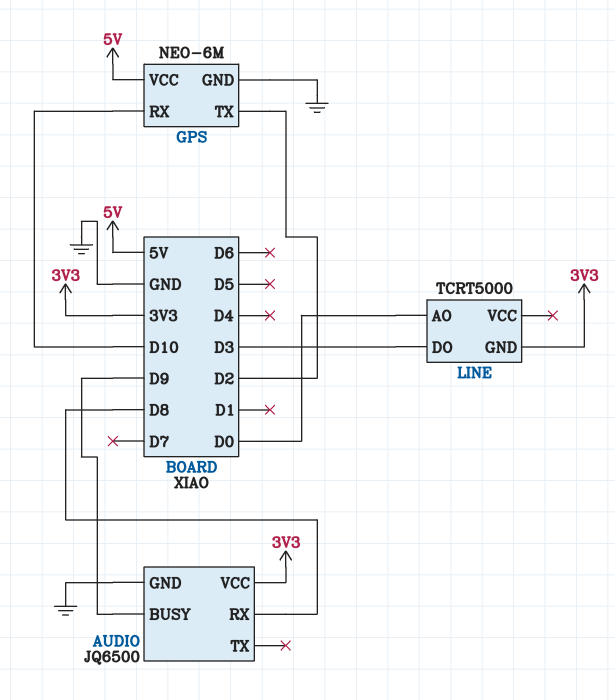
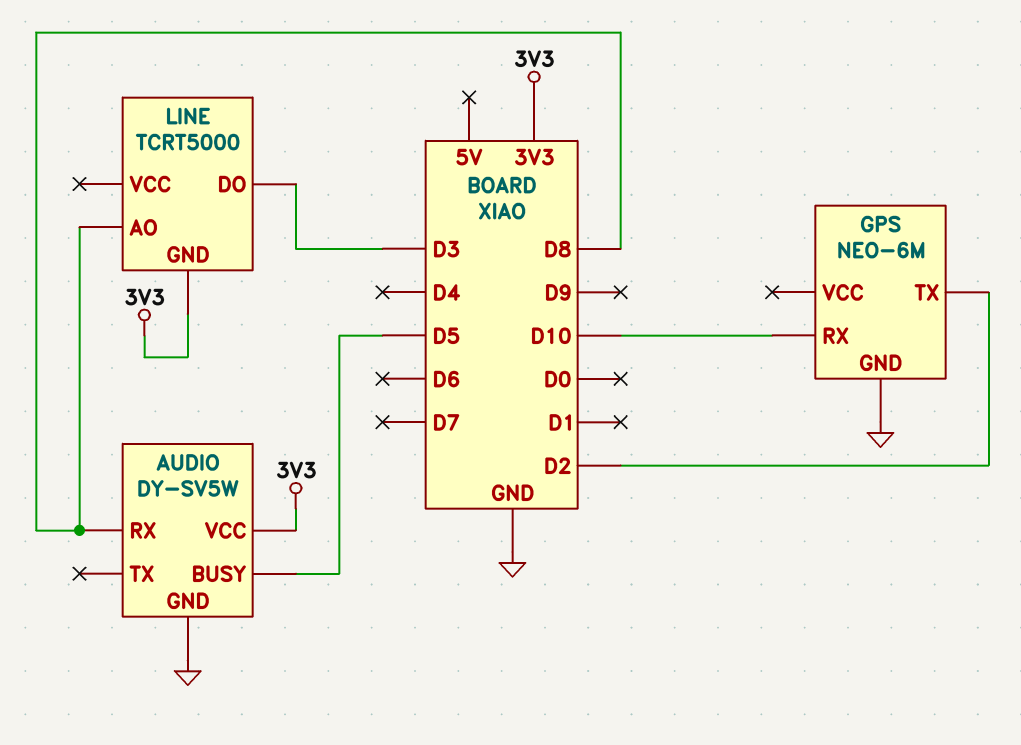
AUDIO: JQ6500 -> DY-SV5W
AUDIO pin BUSY: D9 -> D5
GPS pin VCC: 5V -> none
LINE pin AO: D0 -> D8

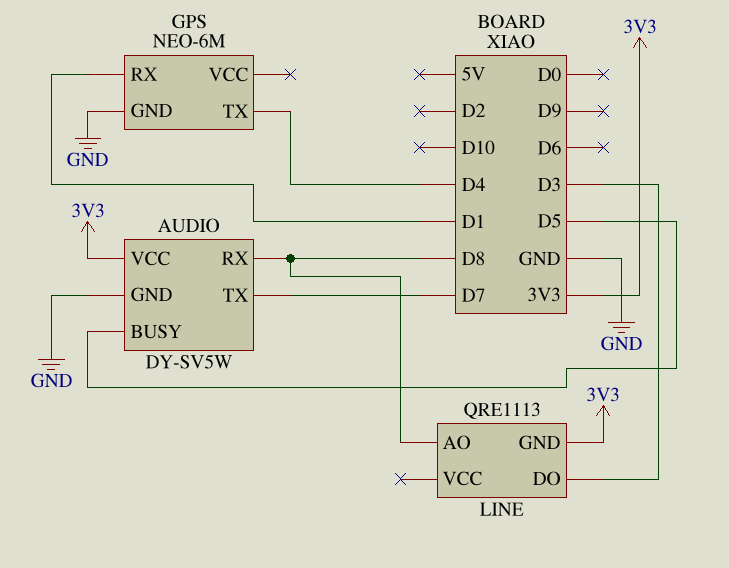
AUDIO pin TX: none -> D7
GPS pin RX: D10 -> D1
GPS pin TX: D2 -> D4
LINE: TCRT5000 -> QRE1113

